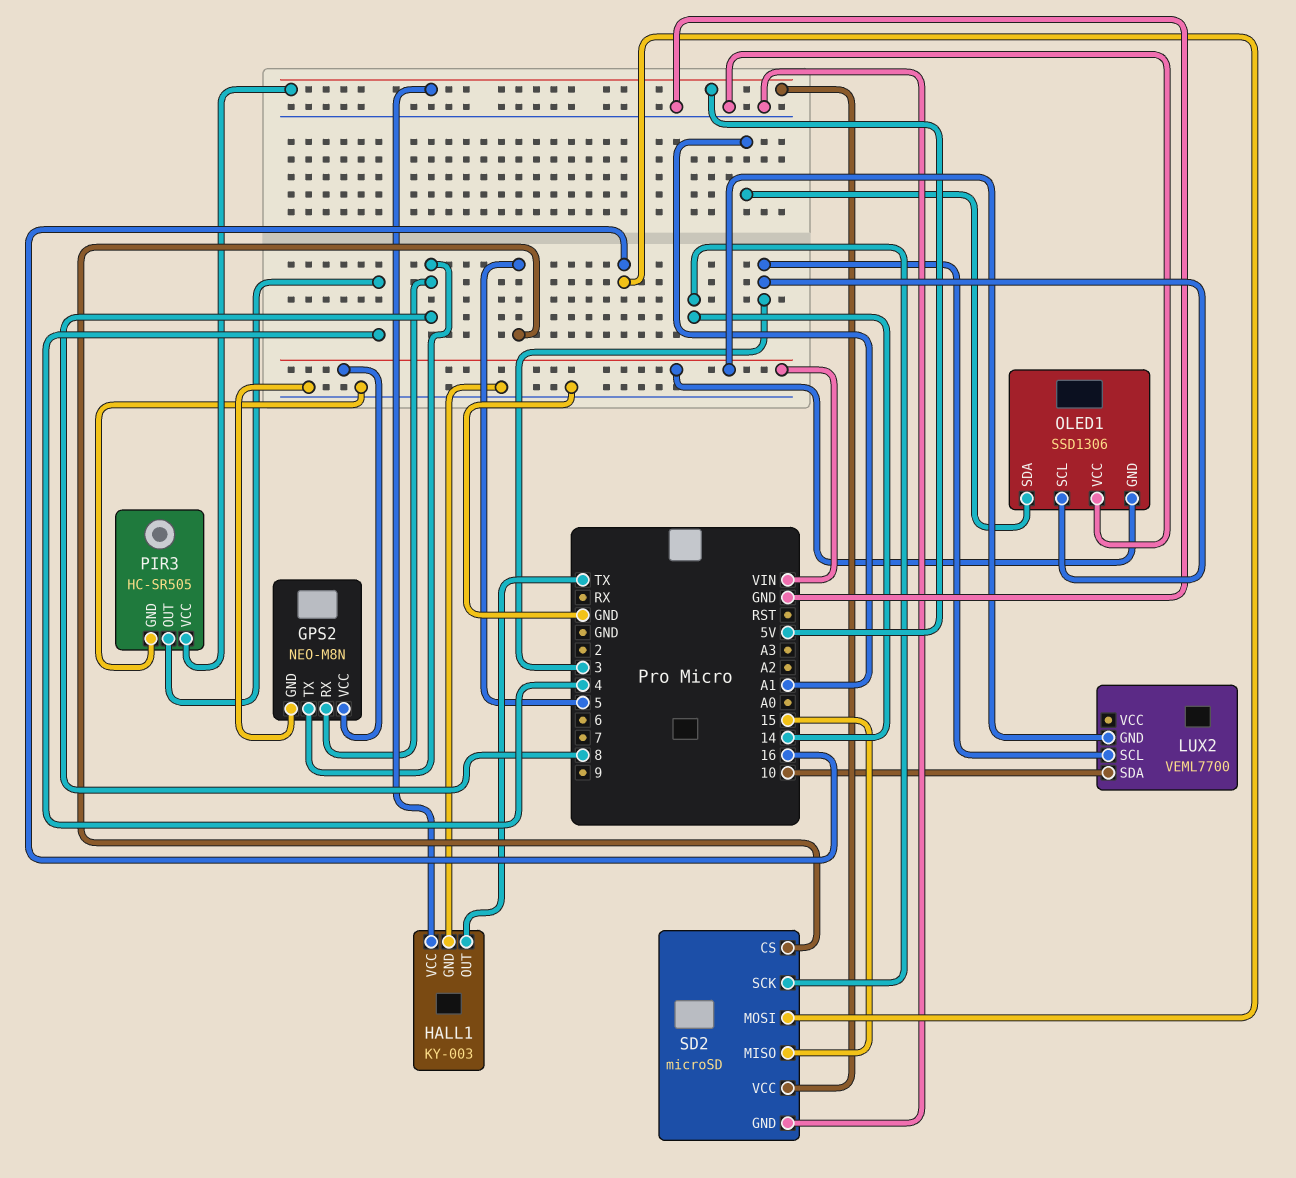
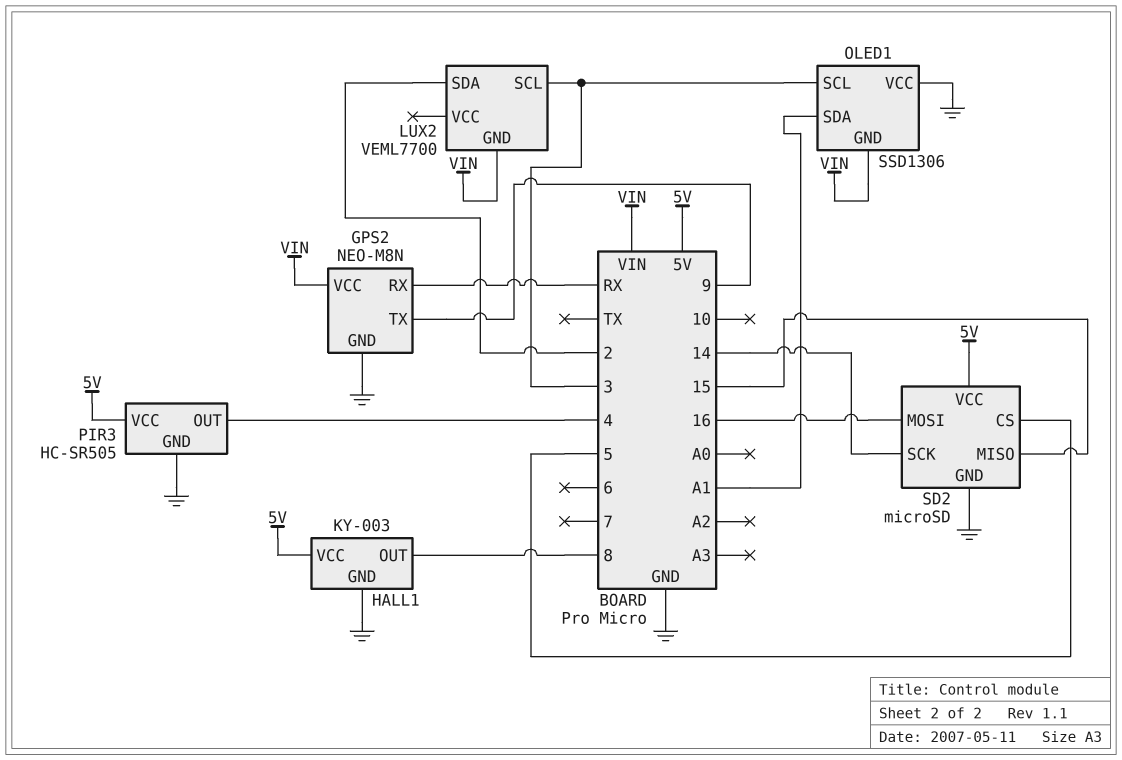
GPS2 pin RX: 8 -> RX
GPS2 pin TX: 8 -> 9
HALL1 pin OUT: TX -> 8
LUX2 pin SDA: 10 -> 2

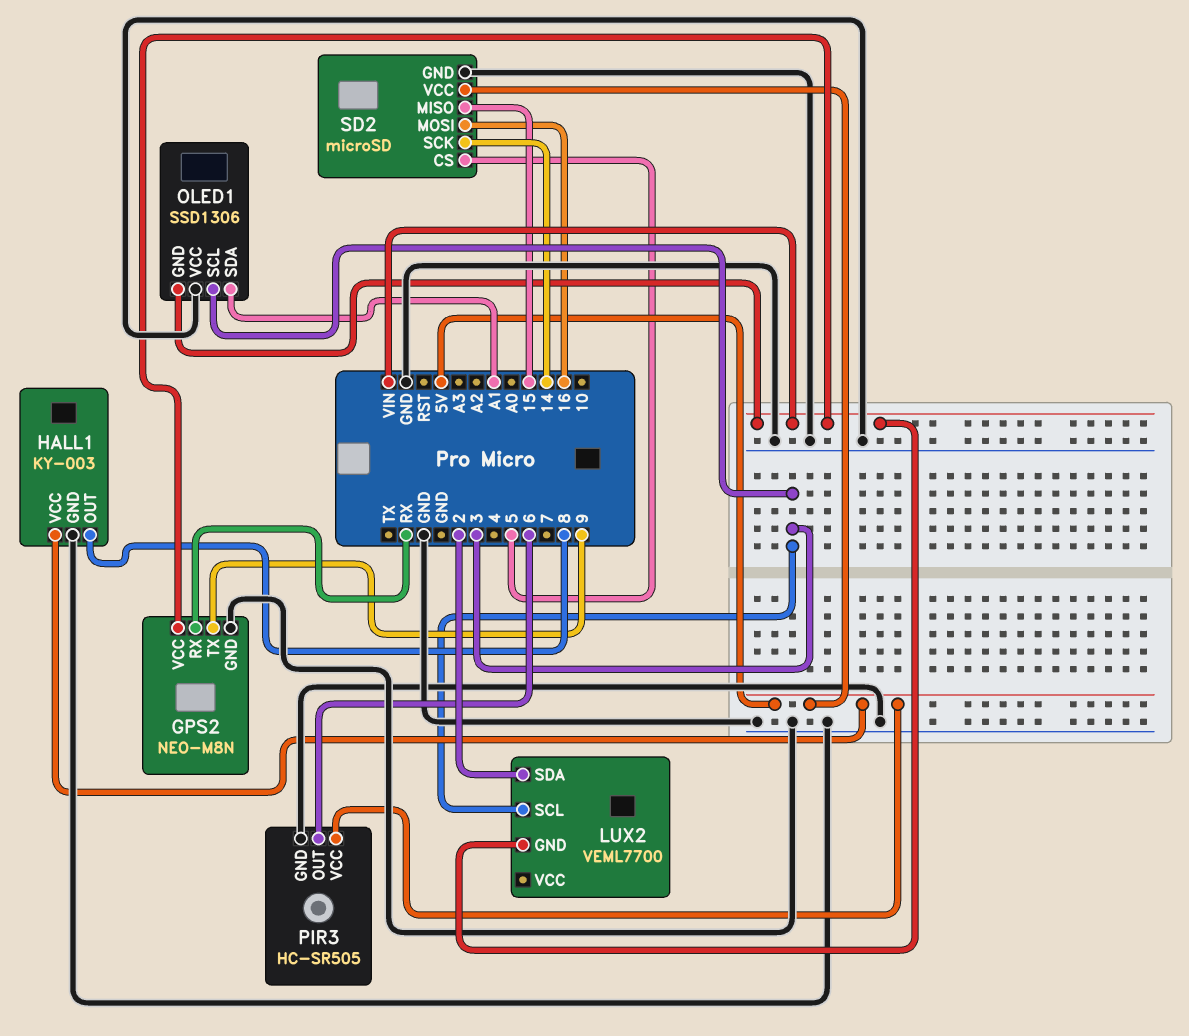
PIR3 pin OUT: 4 -> 6

